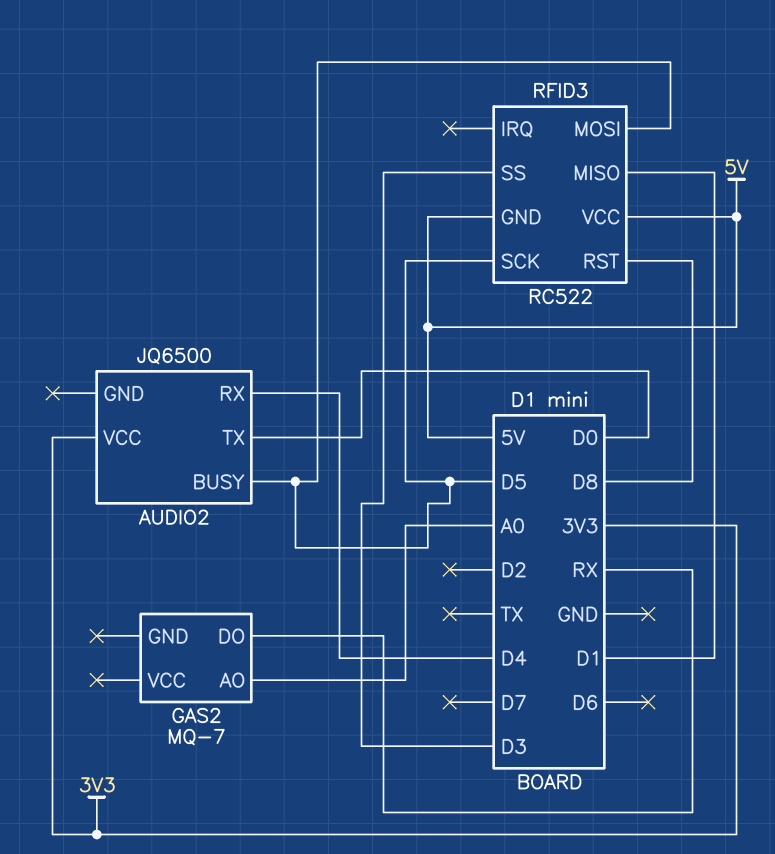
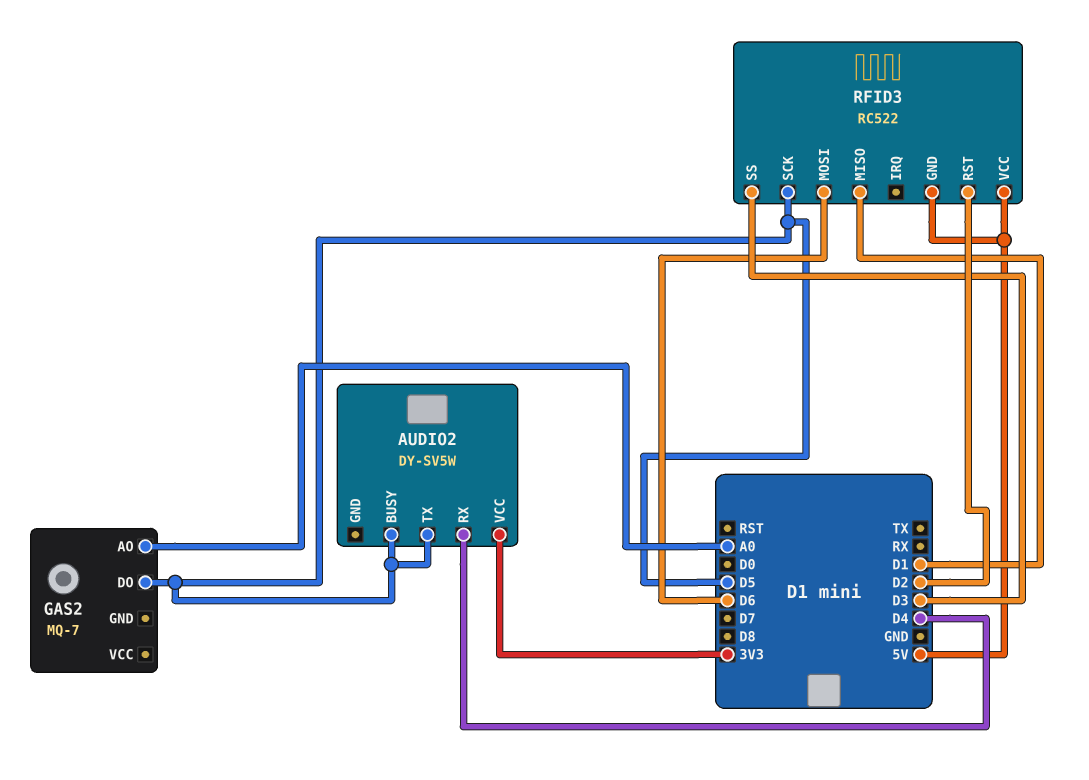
AUDIO2: JQ6500 -> DY-SV5W
AUDIO2 pin TX: D0 -> D5
GAS2 pin DO: RX -> D5
RFID3 pin MOSI: D5 -> D6
RFID3 pin RST: D8 -> D2

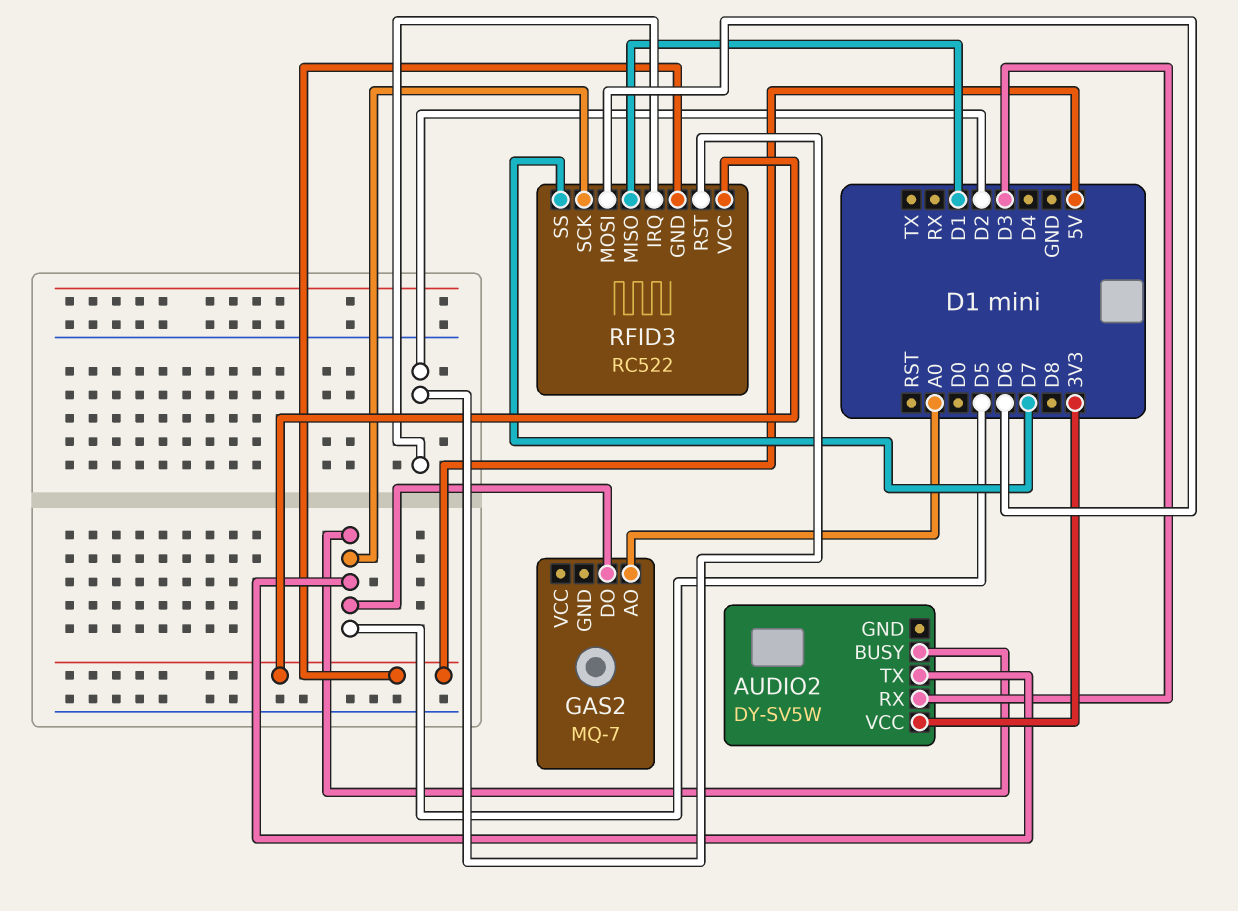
AUDIO2 pin RX: D4 -> D3
RFID3 pin IRQ: none -> D2
RFID3 pin SS: D3 -> D7

